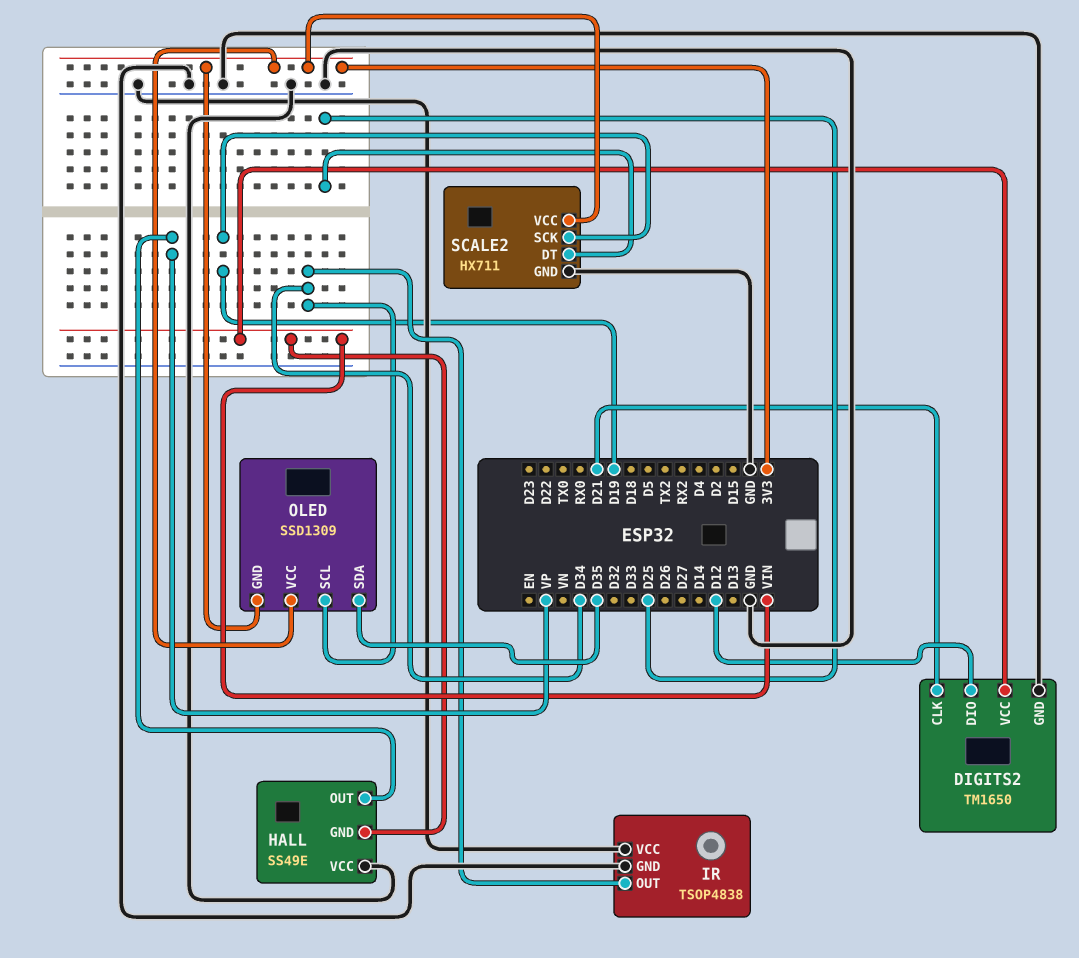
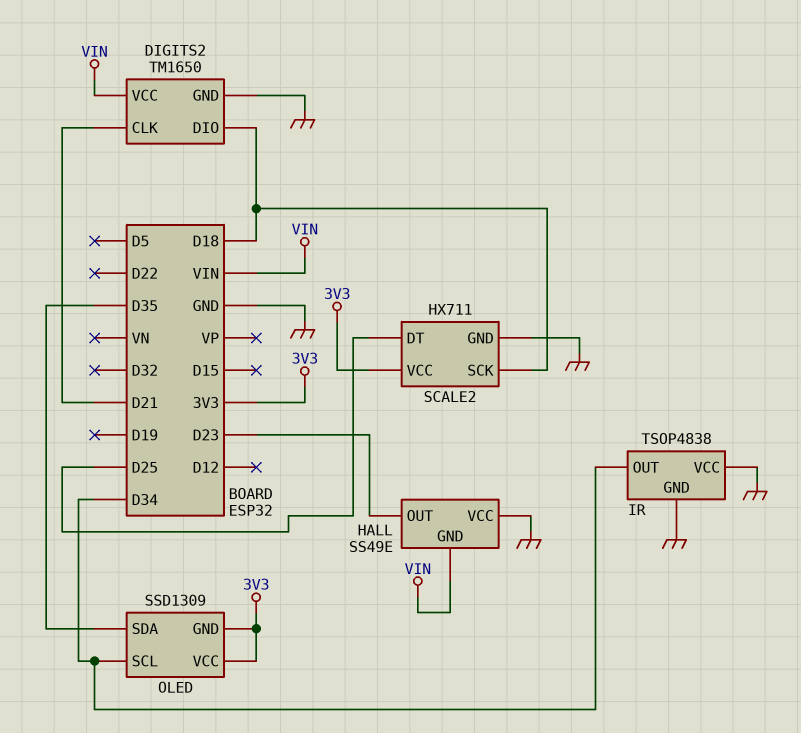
DIGITS2 pin DIO: D12 -> D18
HALL pin OUT: VP -> D23
SCALE2 pin SCK: D19 -> D18

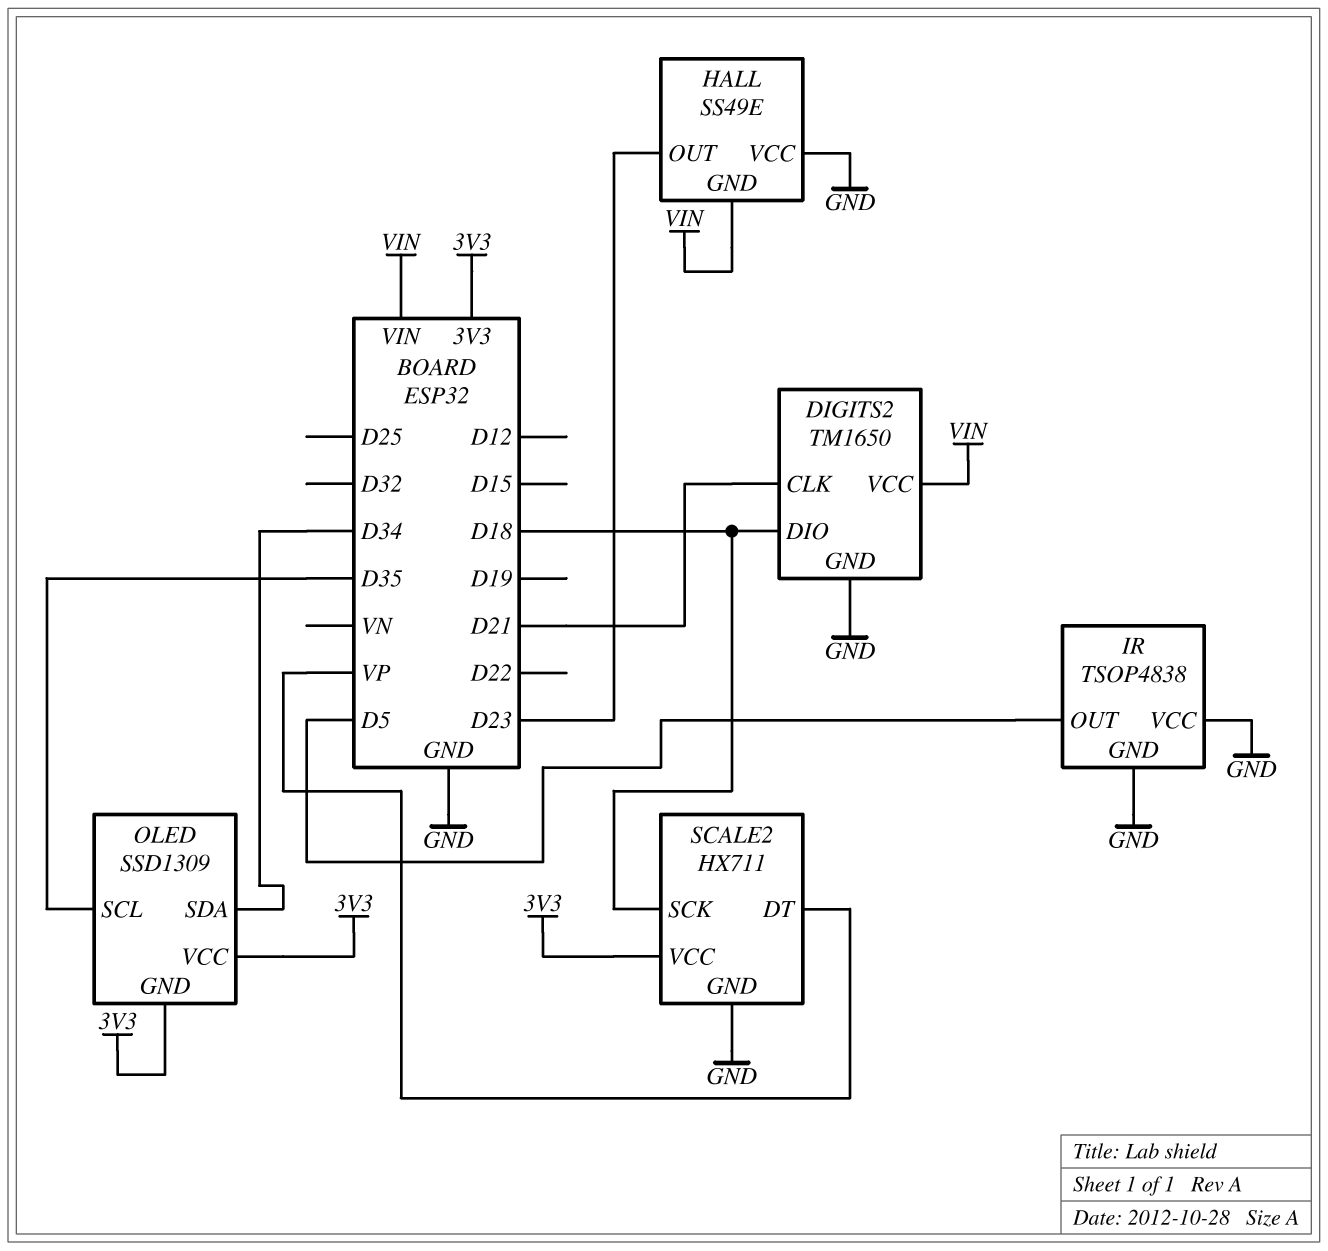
IR pin OUT: D34 -> D5
OLED pin SCL: D34 -> D35
OLED pin SDA: D35 -> D34
SCALE2 pin DT: D25 -> VP

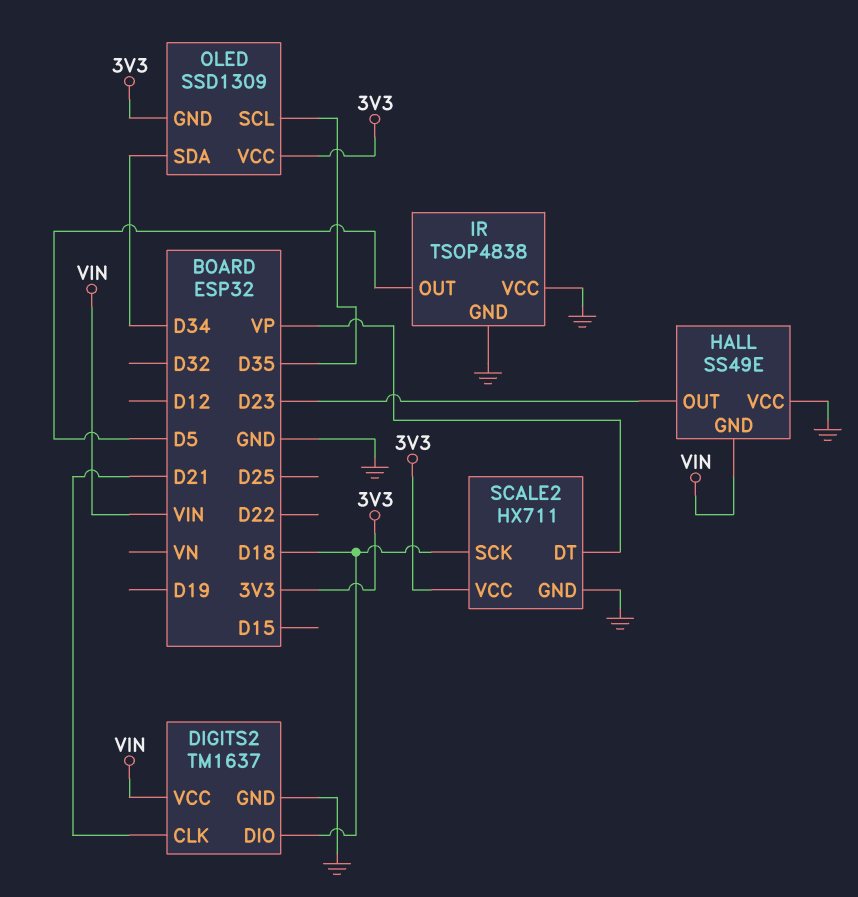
DIGITS2: TM1650 -> TM1637

